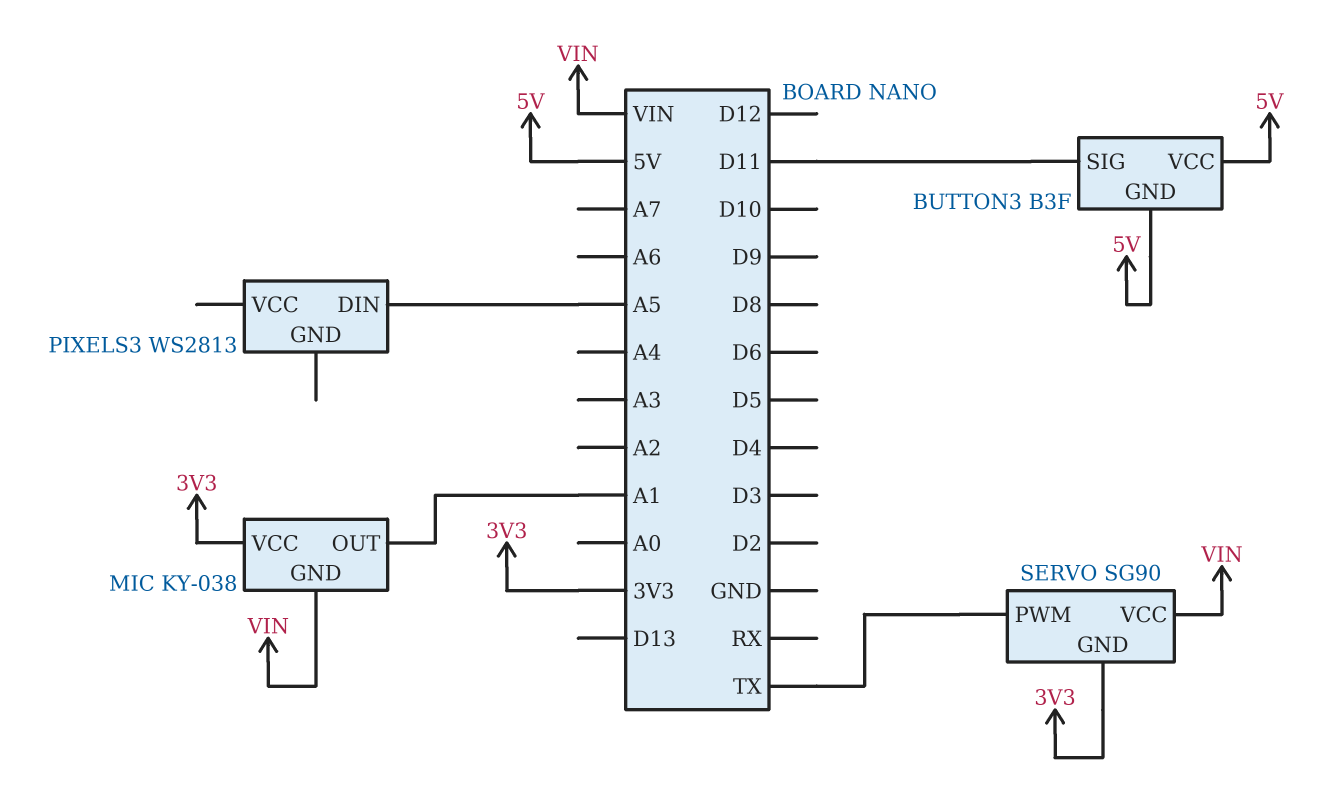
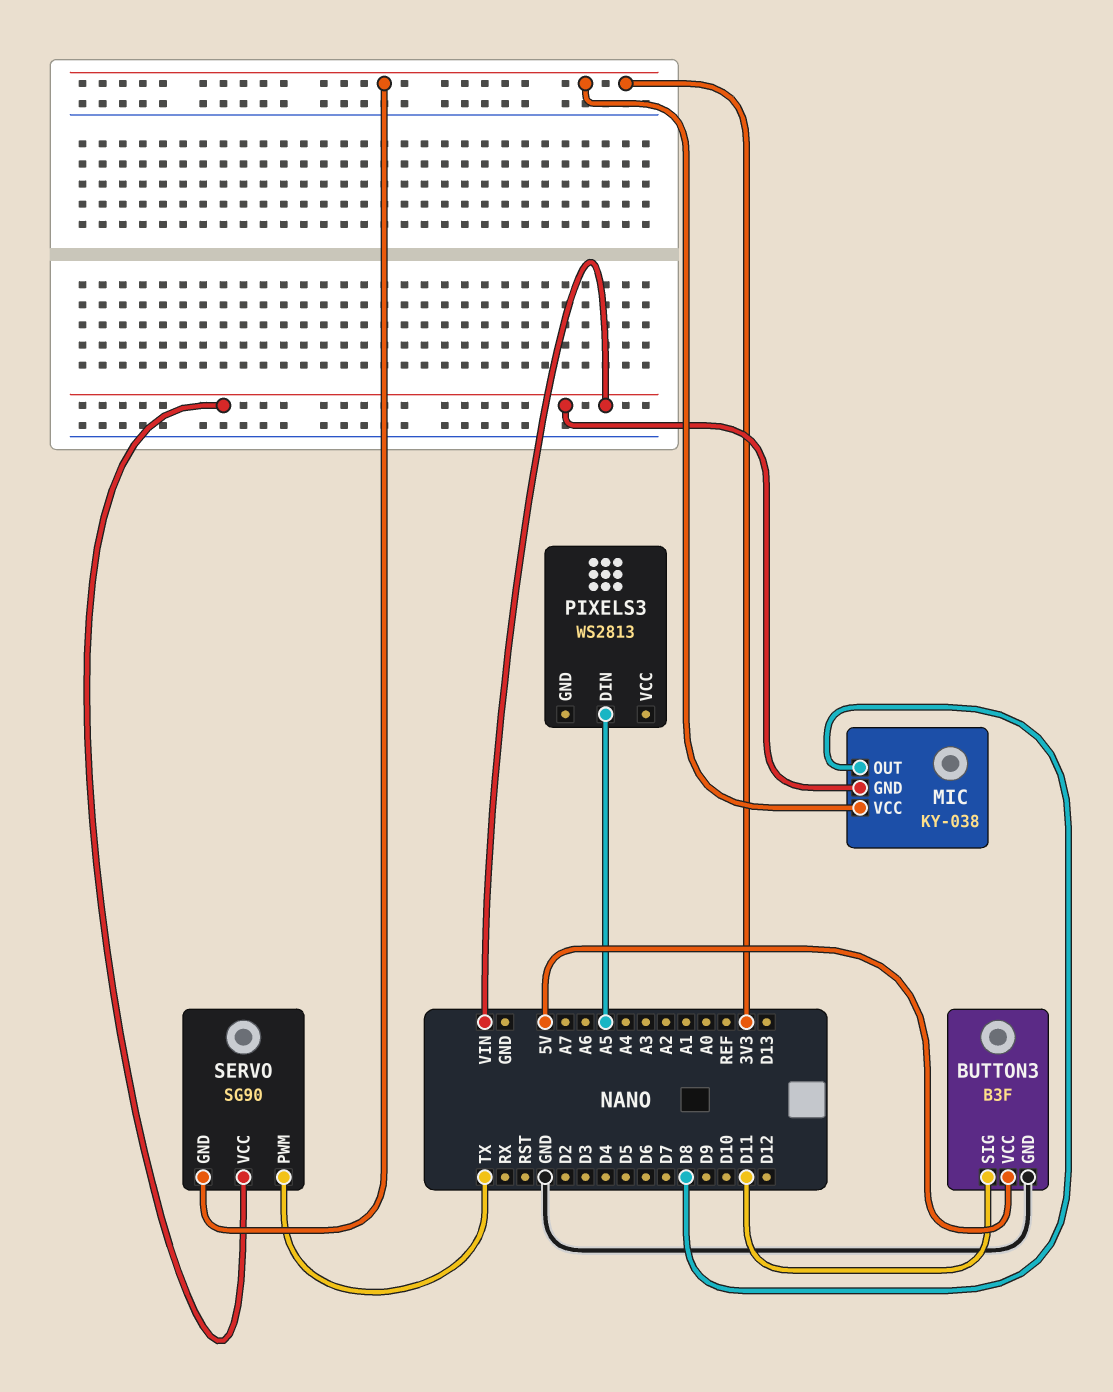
BUTTON3 pin GND: 5V -> GND
MIC pin OUT: A1 -> D8

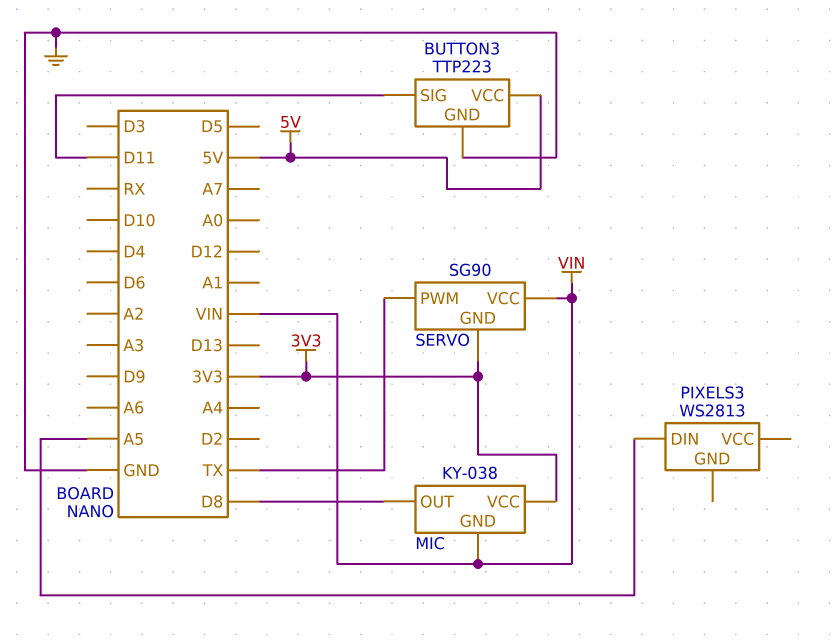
BUTTON3: B3F -> TTP223

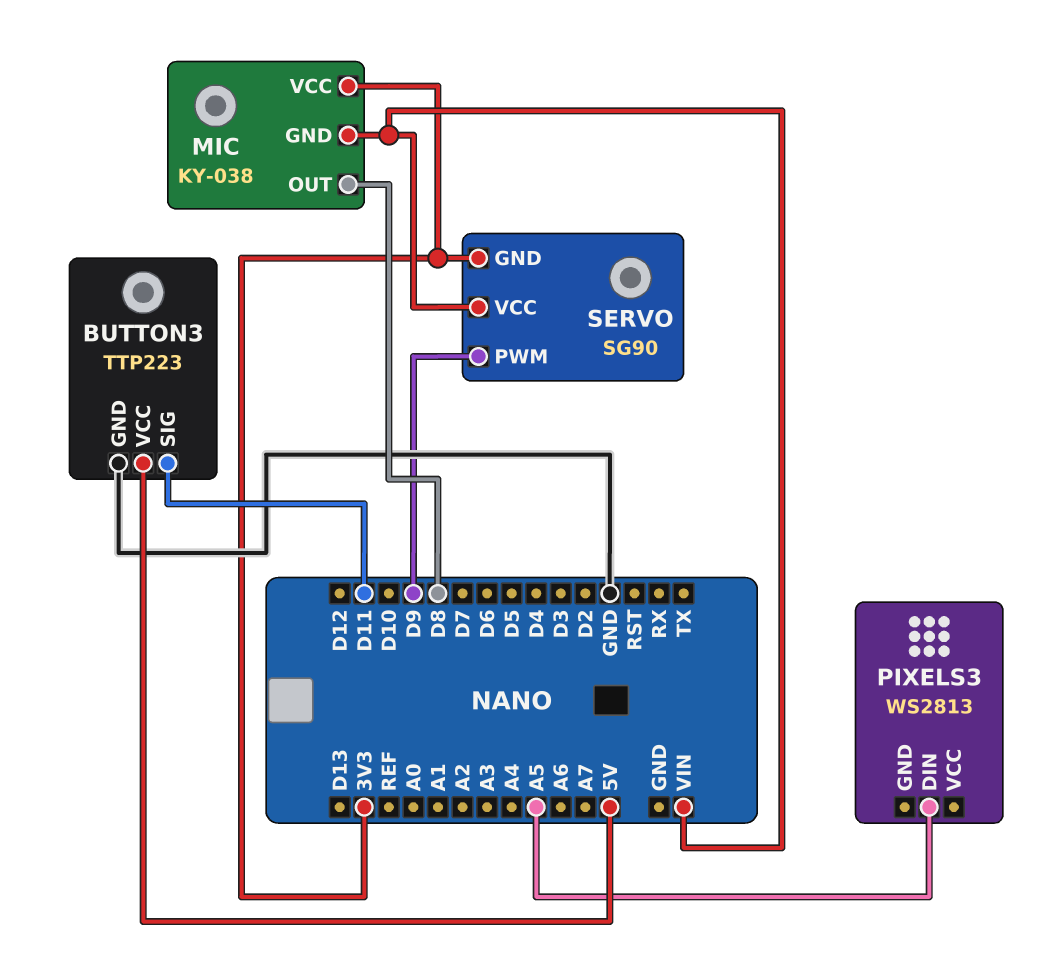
SERVO pin PWM: TX -> D9

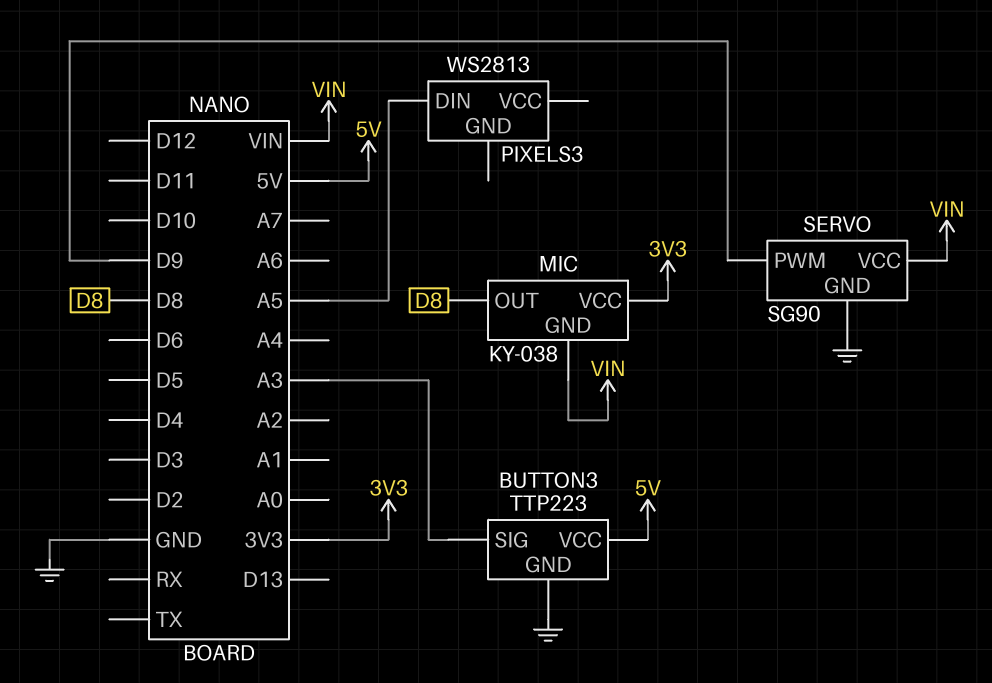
BUTTON3 pin SIG: D11 -> A3
SERVO pin GND: 3V3 -> GND

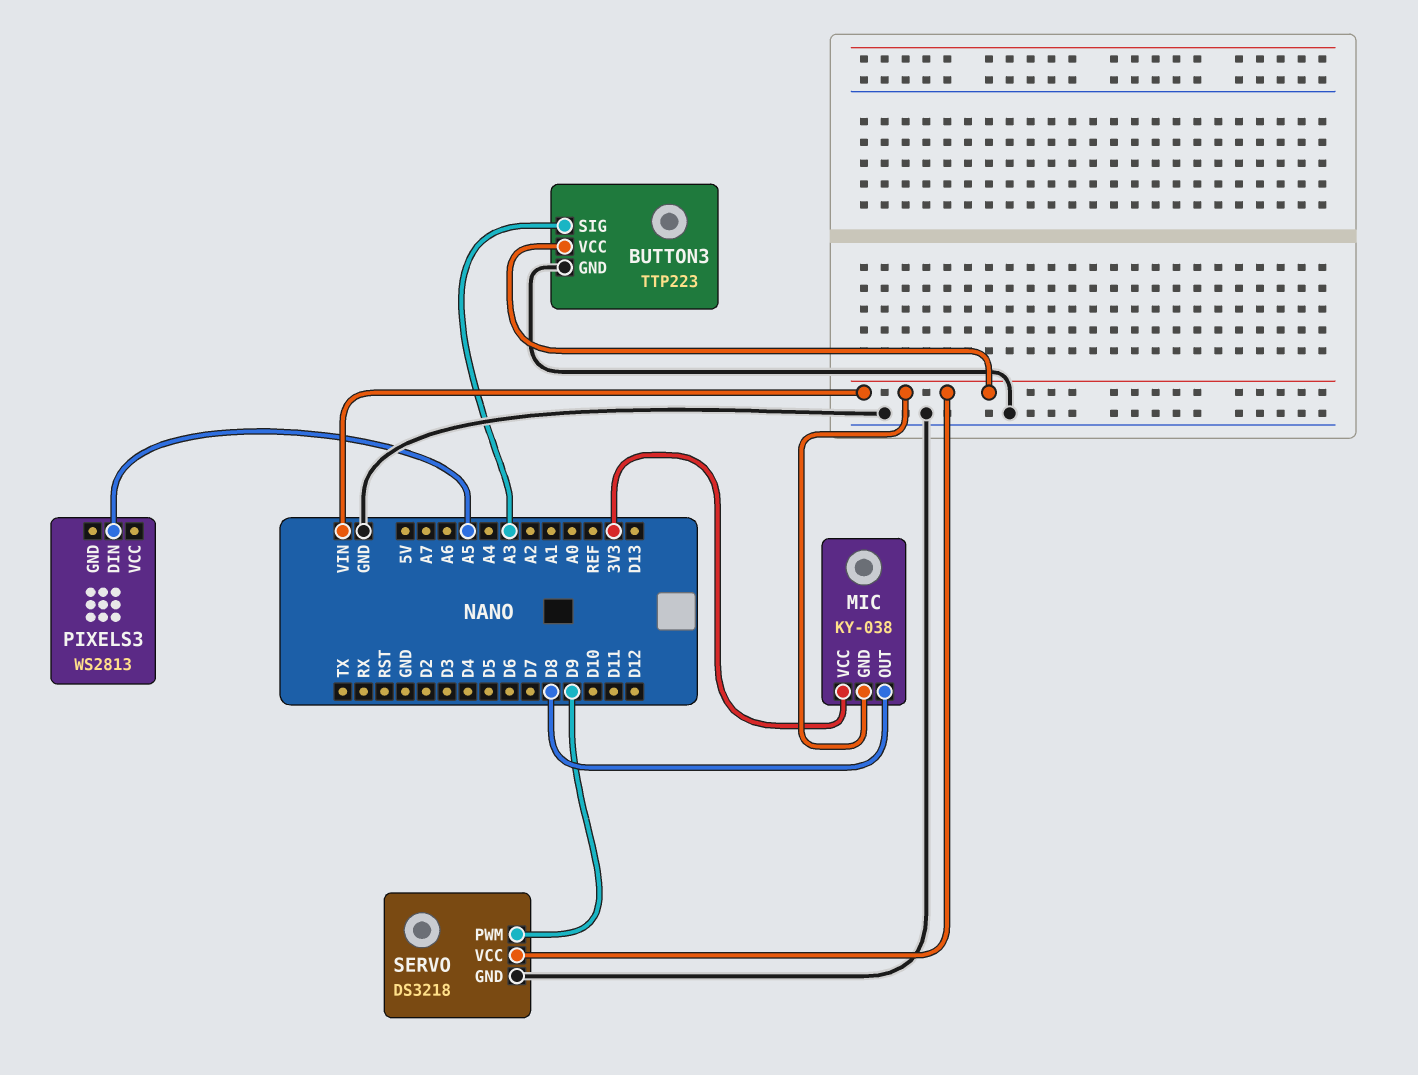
BUTTON3 pin VCC: 5V -> VIN
SERVO: SG90 -> DS3218

